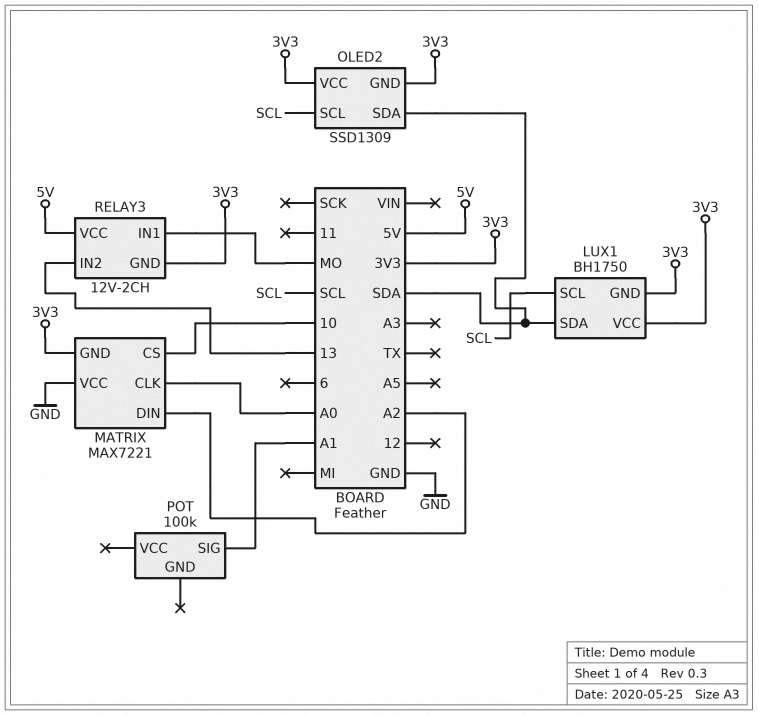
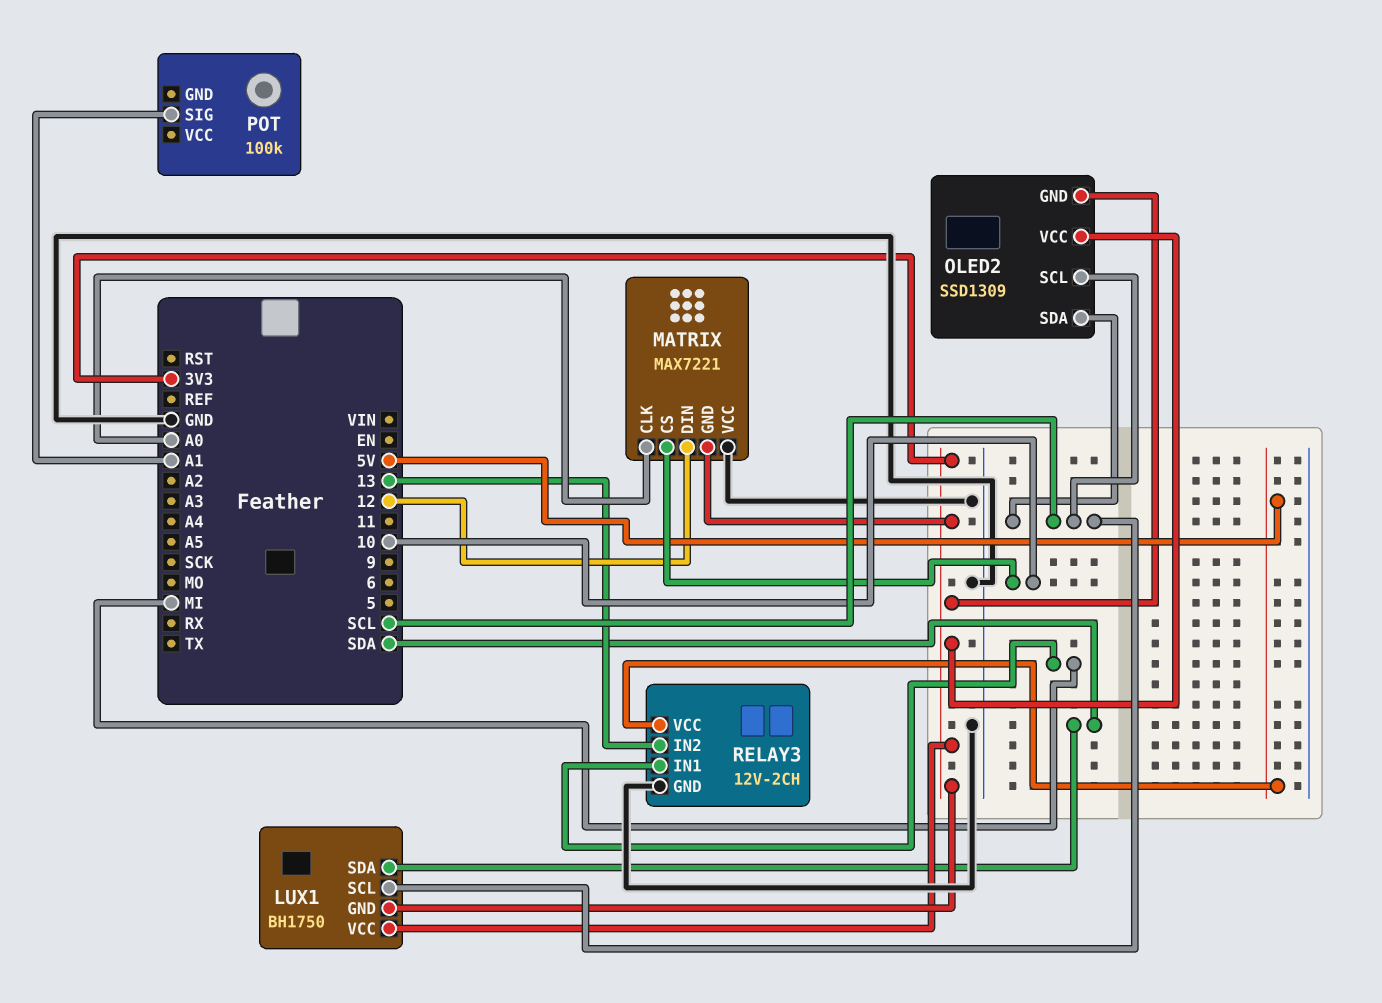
MATRIX pin DIN: A2 -> 12
OLED2 pin SDA: SDA -> SCL
RELAY3 pin GND: 3V3 -> GND
RELAY3 pin IN1: MO -> MI

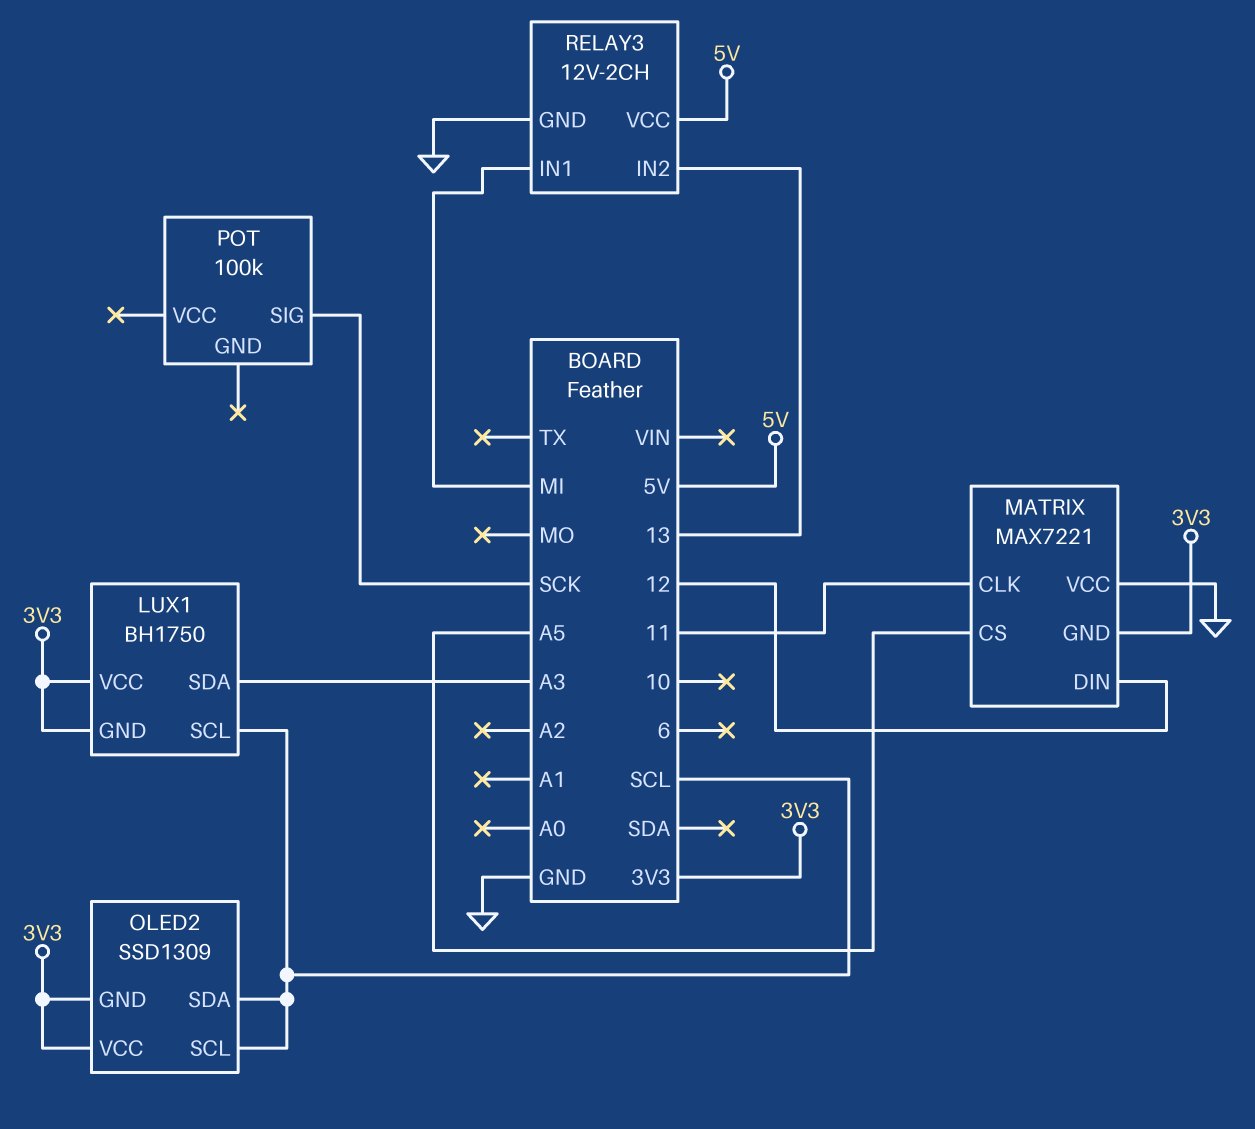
LUX1 pin SDA: SDA -> A3
MATRIX pin CLK: A0 -> 11
MATRIX pin CS: 10 -> A5
POT pin SIG: A1 -> SCK

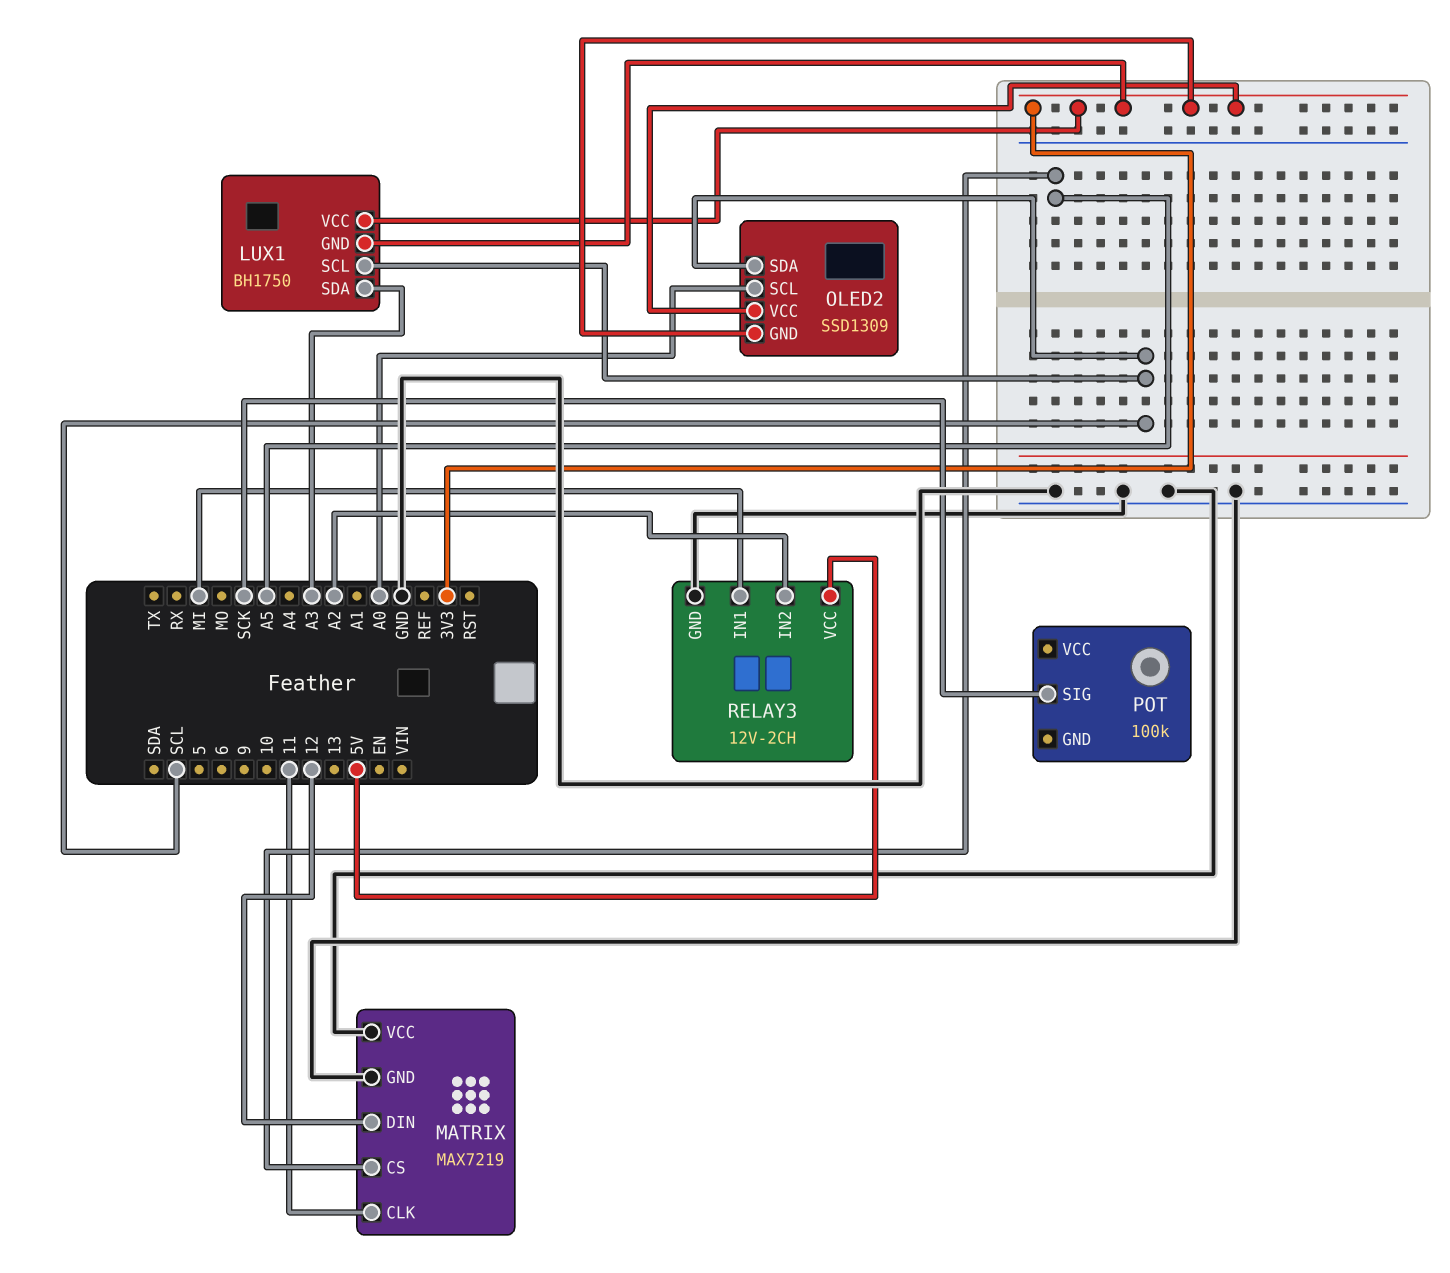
MATRIX: MAX7221 -> MAX7219
MATRIX pin GND: 3V3 -> GND
OLED2 pin SCL: SCL -> A0
RELAY3 pin IN2: 13 -> A2

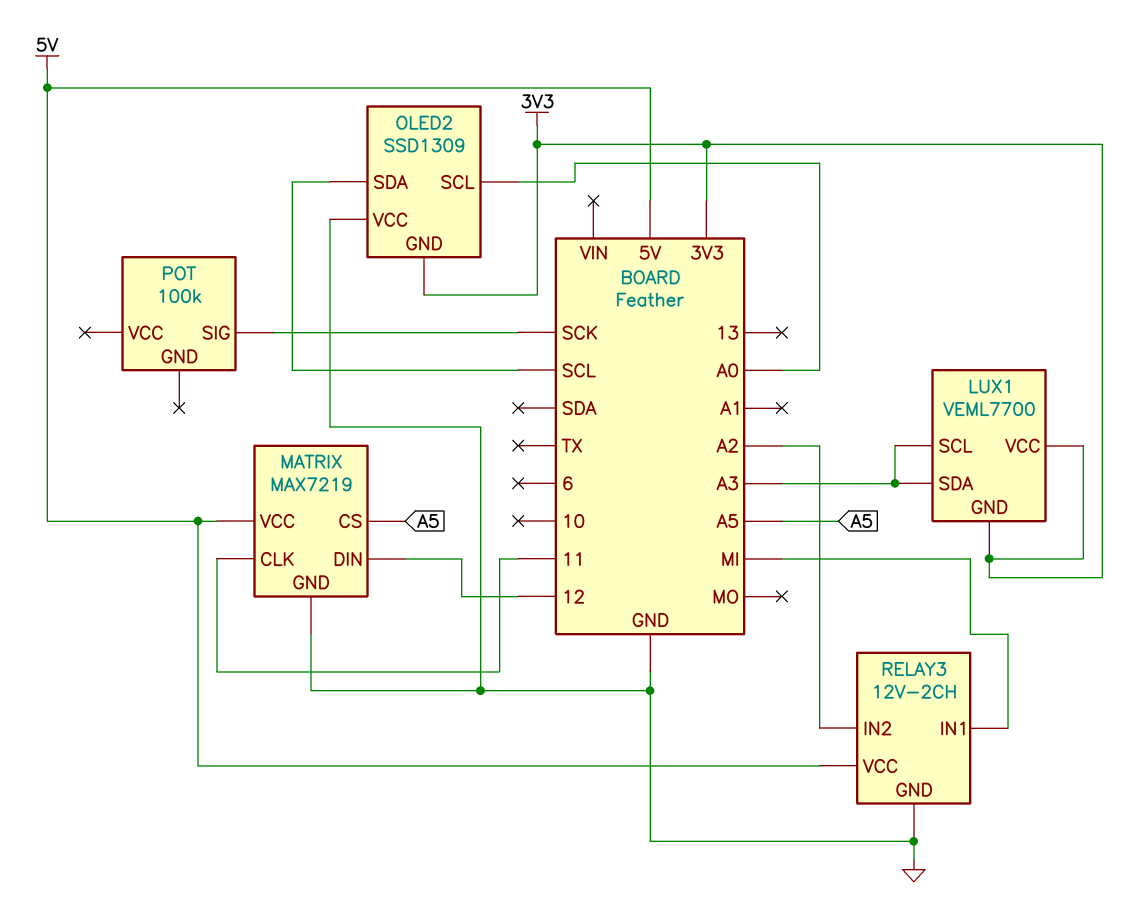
LUX1: BH1750 -> VEML7700
LUX1 pin SCL: SCL -> A3
MATRIX pin VCC: GND -> 5V
OLED2 pin VCC: 3V3 -> GND

